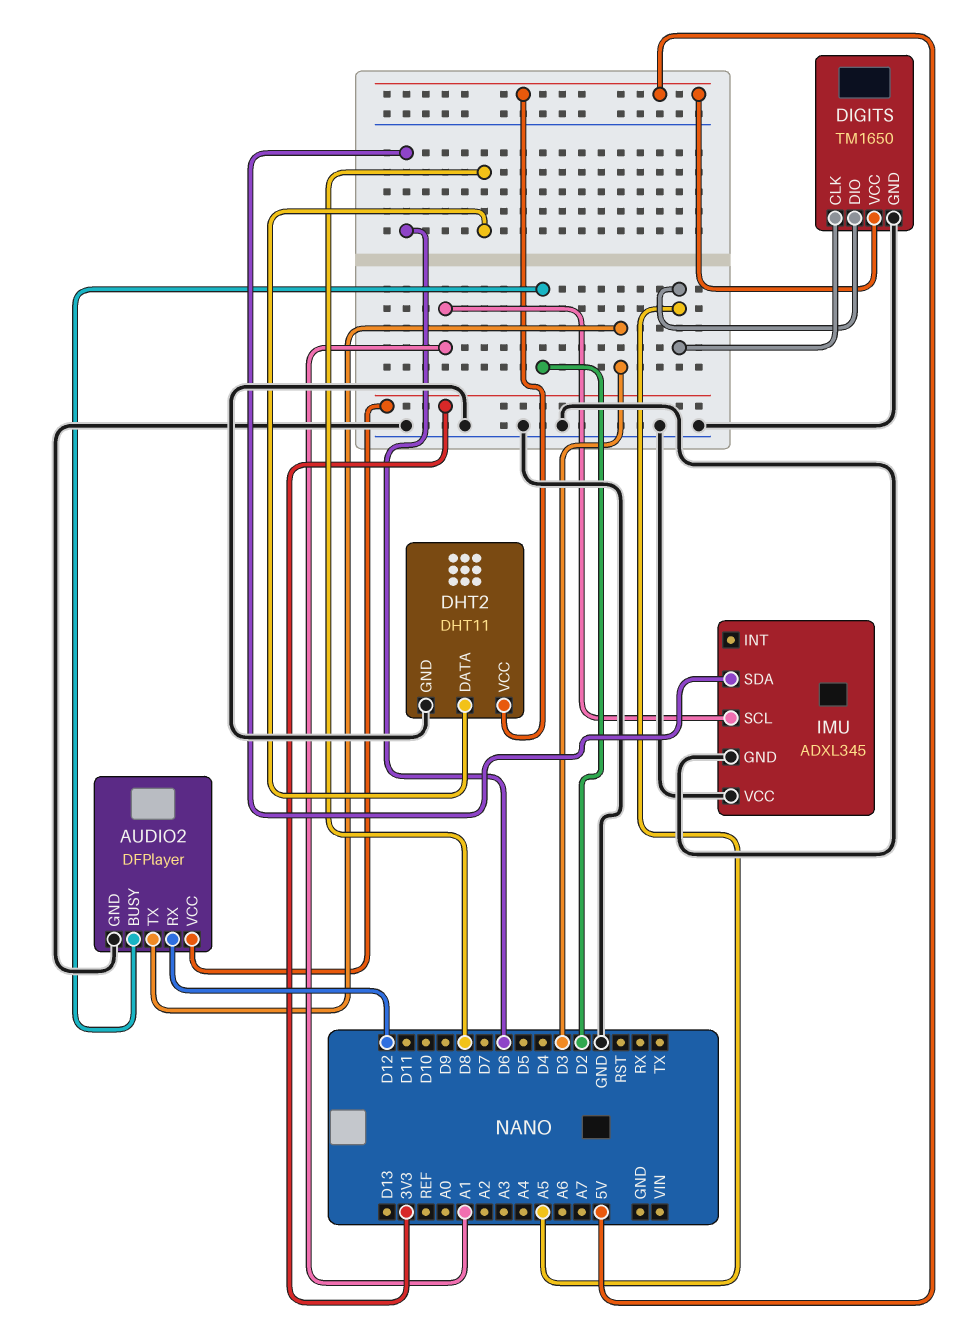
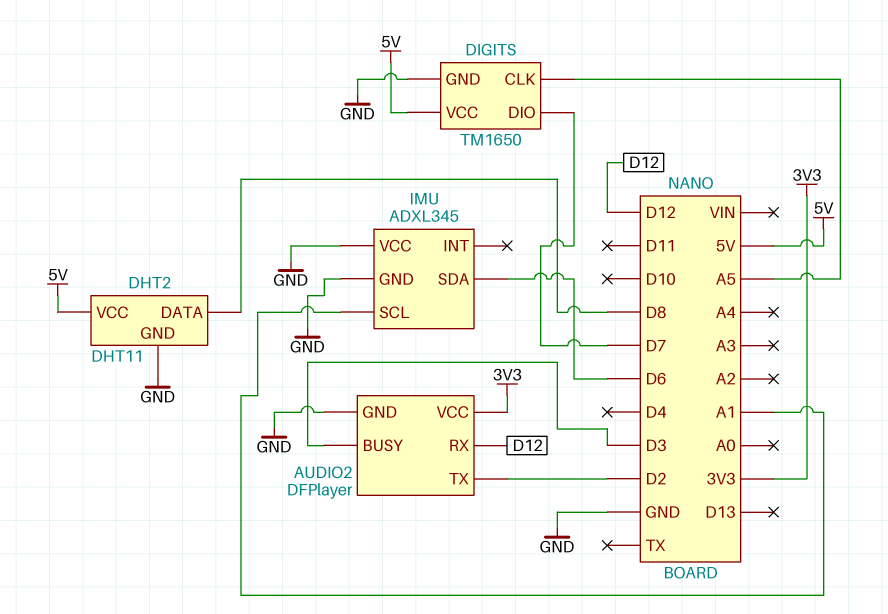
AUDIO2 pin BUSY: D2 -> D3
AUDIO2 pin TX: D3 -> D2
DIGITS pin DIO: A5 -> D7

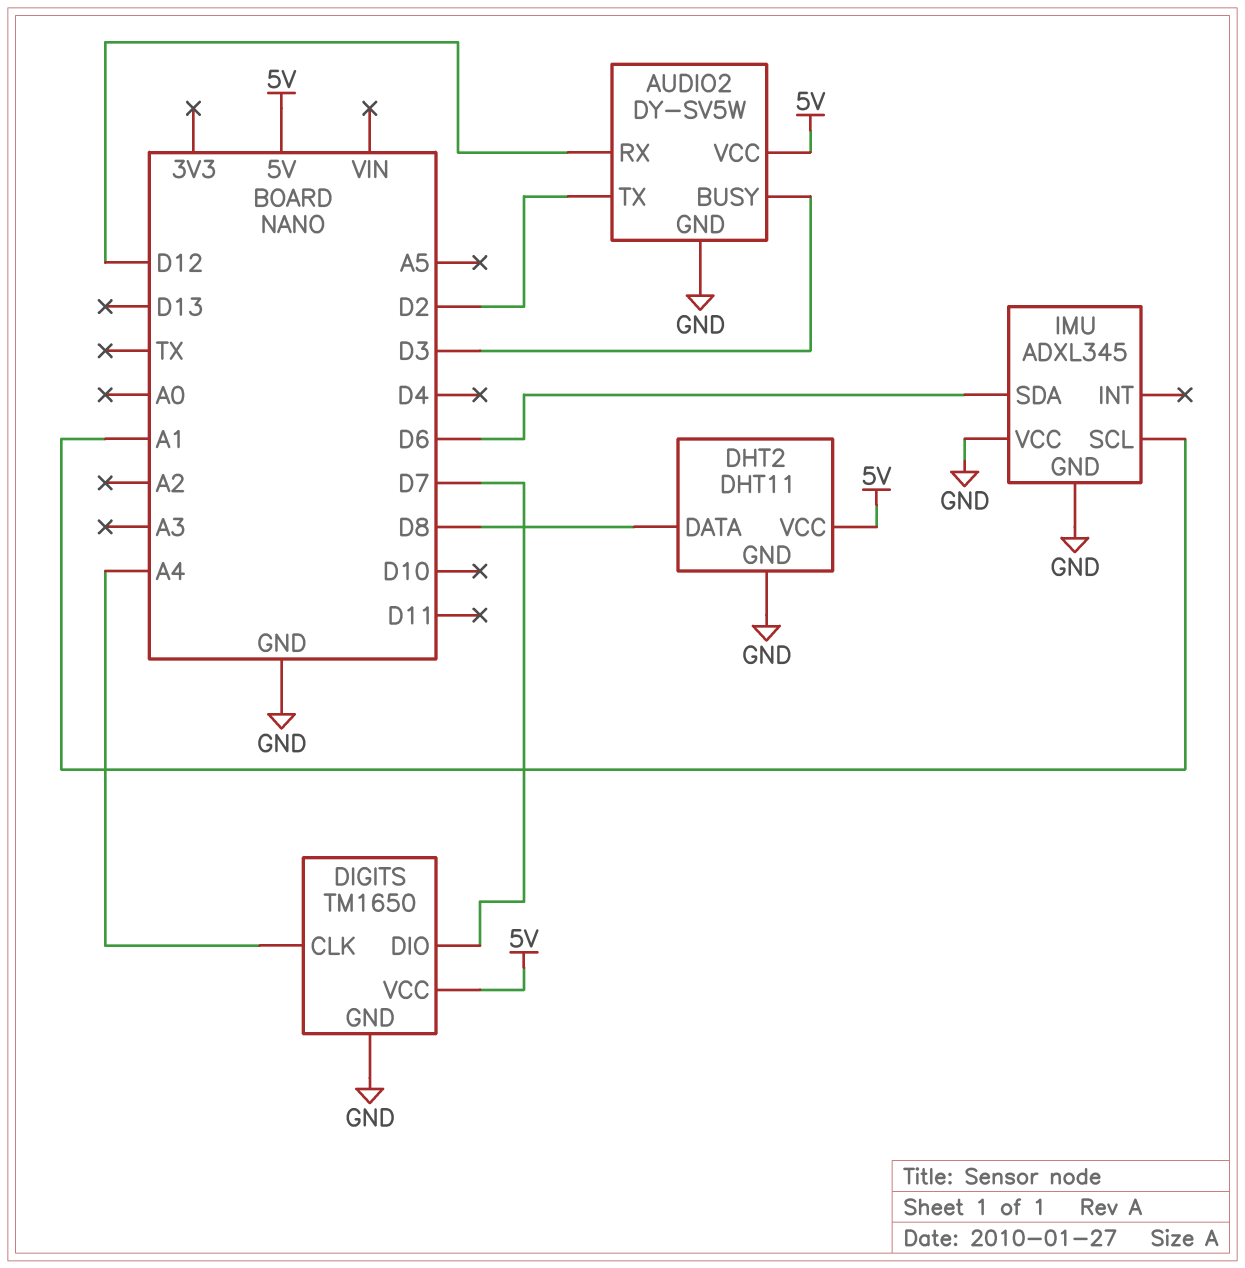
AUDIO2: DFPlayer -> DY-SV5W
AUDIO2 pin VCC: 3V3 -> 5V
DIGITS pin CLK: A5 -> A4

